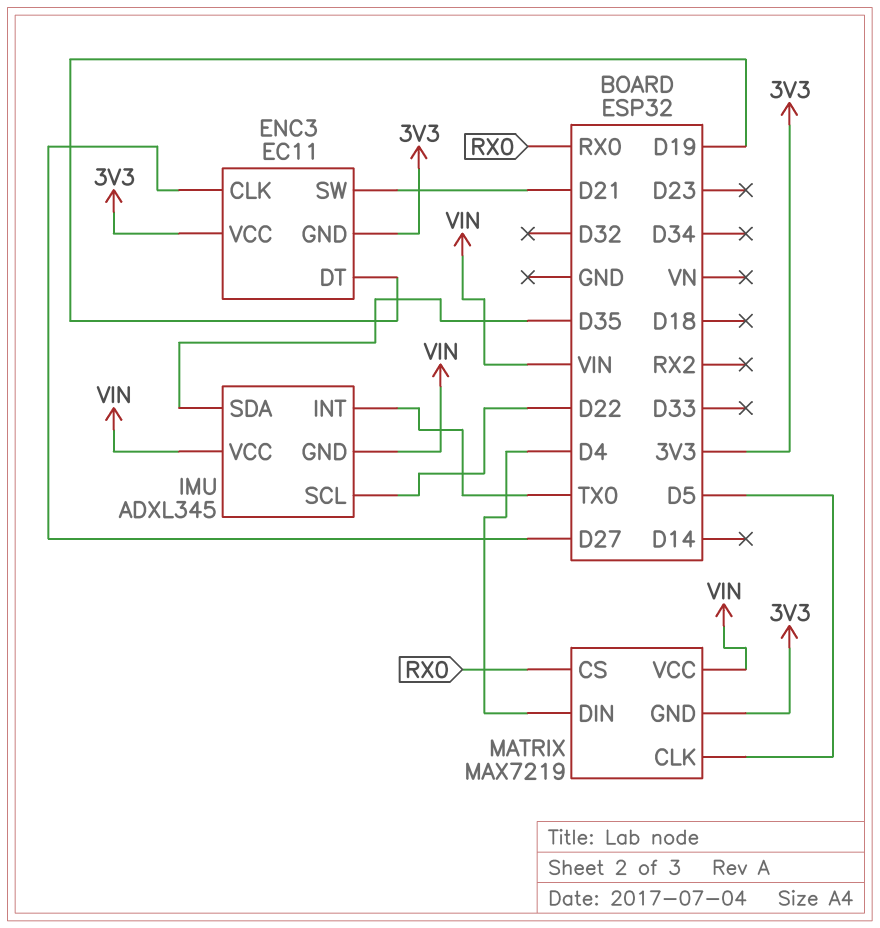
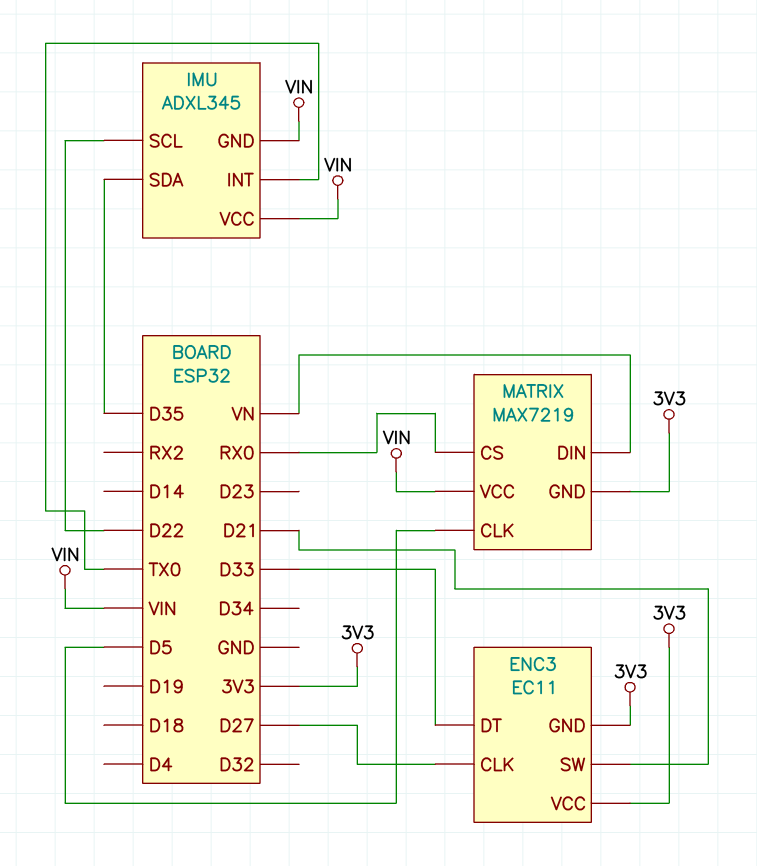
ENC3 pin DT: D19 -> D33
MATRIX pin DIN: D4 -> VN

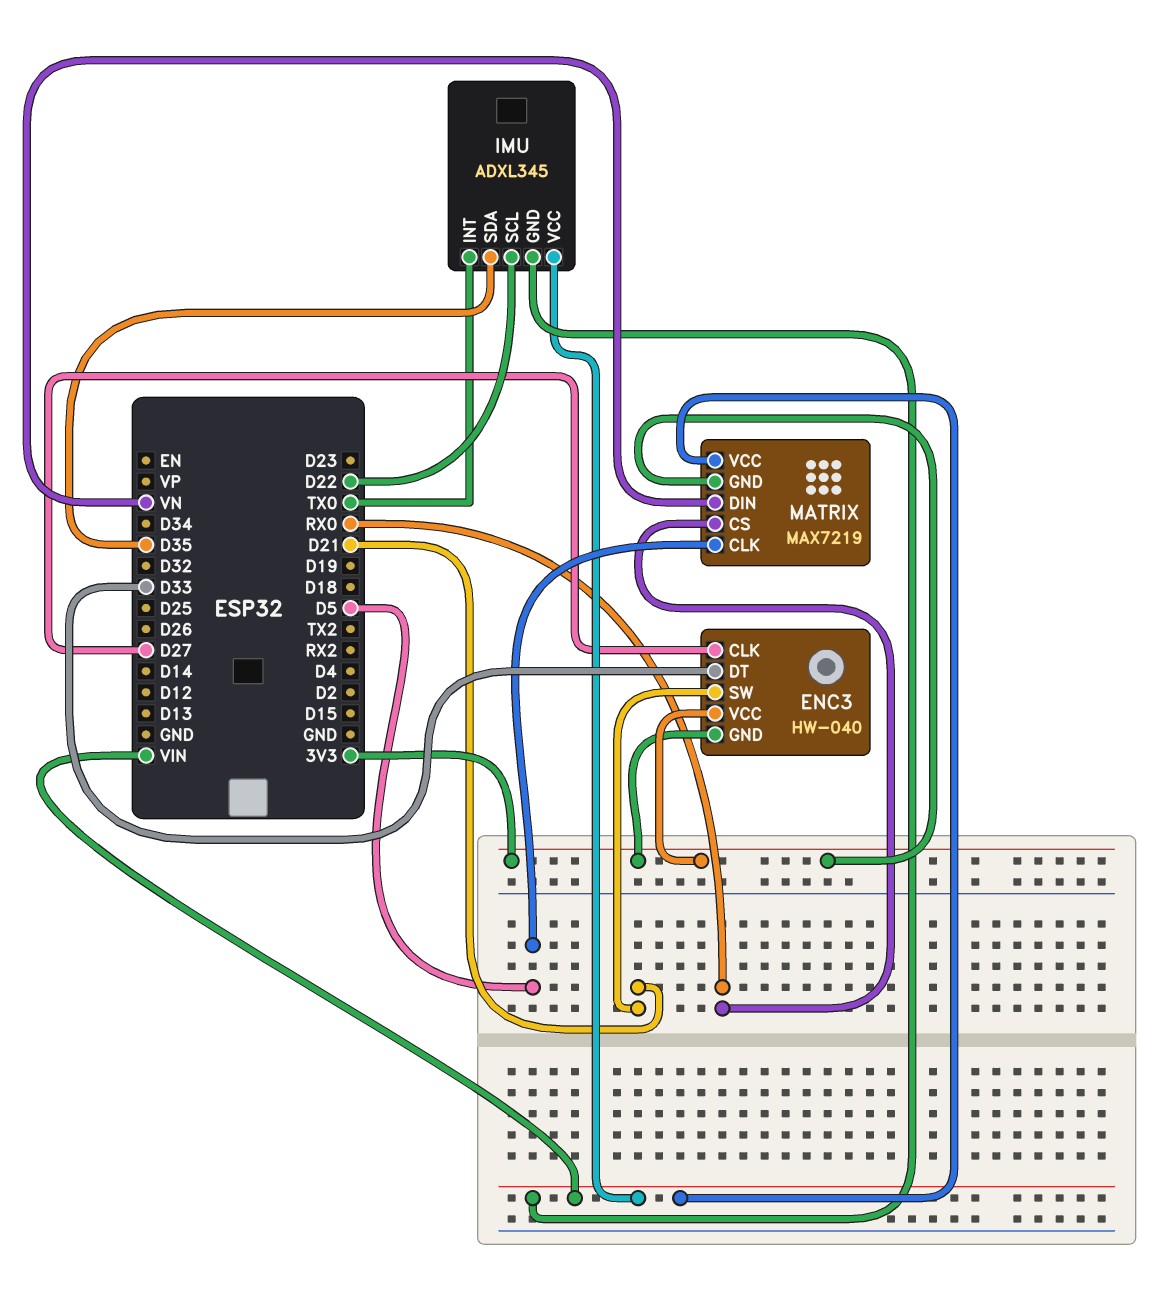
ENC3: EC11 -> HW-040

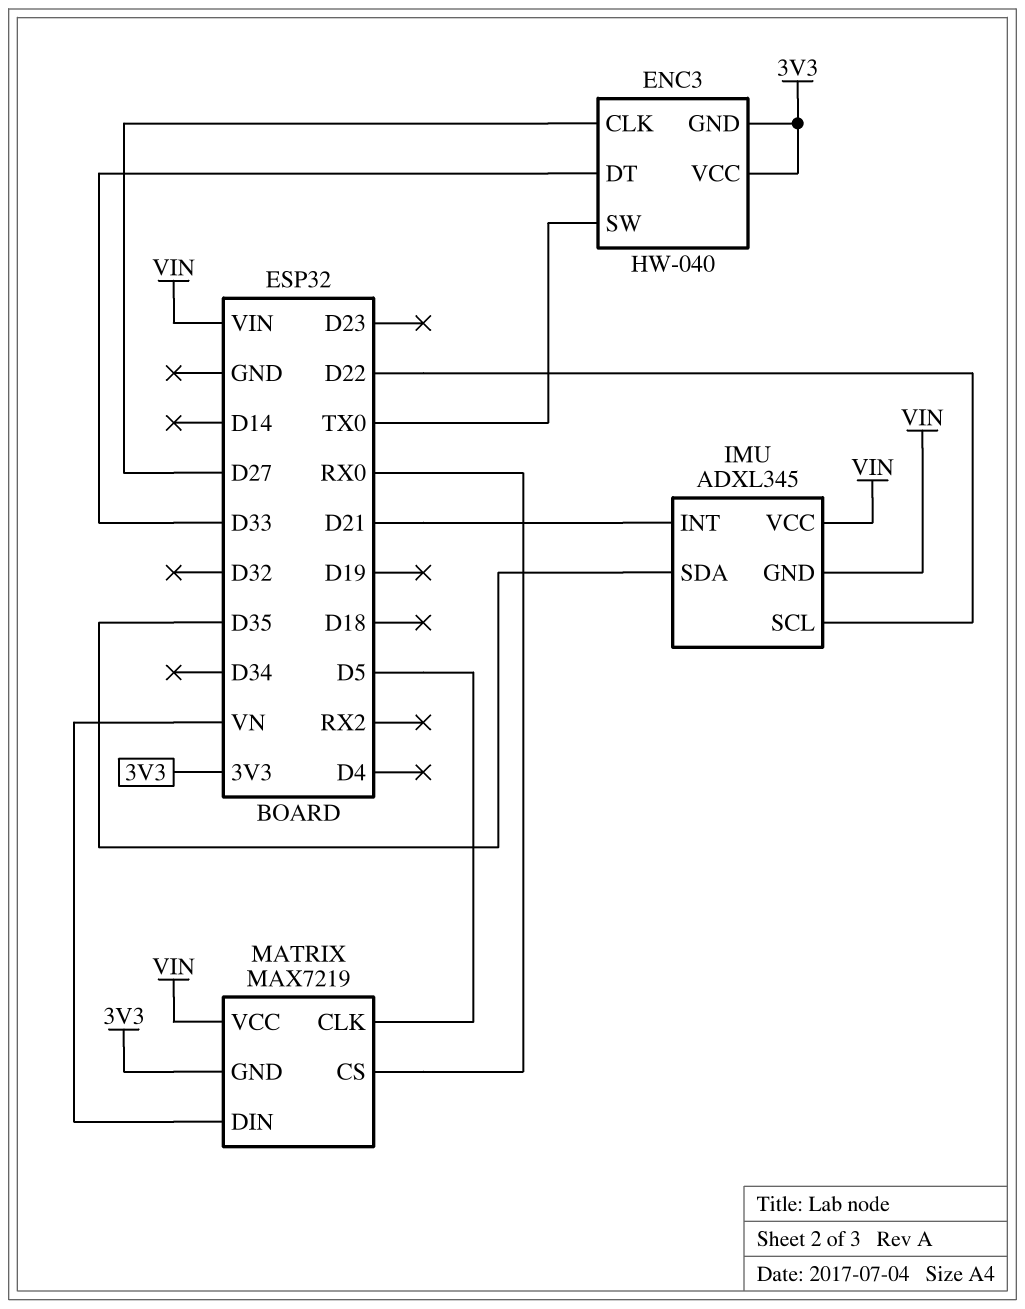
ENC3 pin SW: D21 -> TX0
IMU pin INT: TX0 -> D21

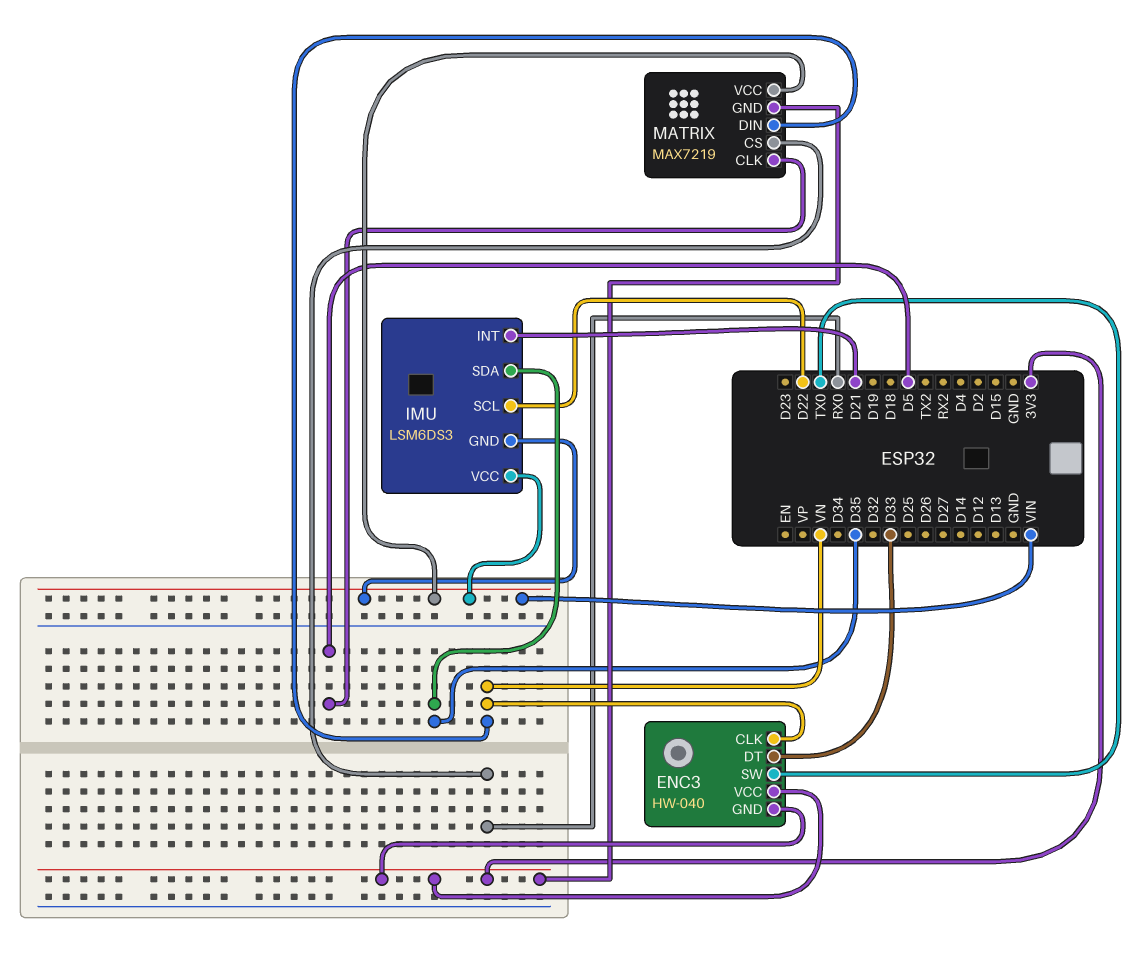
ENC3 pin CLK: D27 -> VN
IMU: ADXL345 -> LSM6DS3

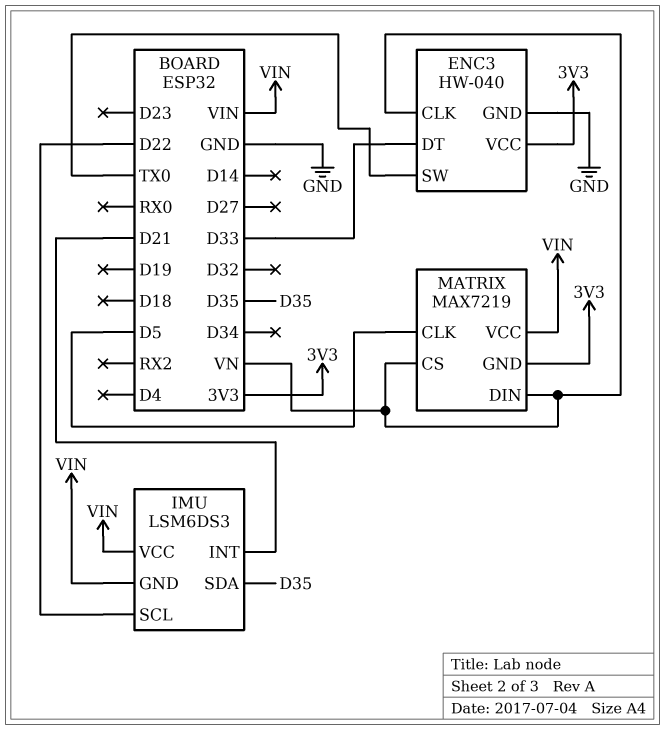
ENC3 pin GND: 3V3 -> GND
MATRIX pin CS: RX0 -> VN

